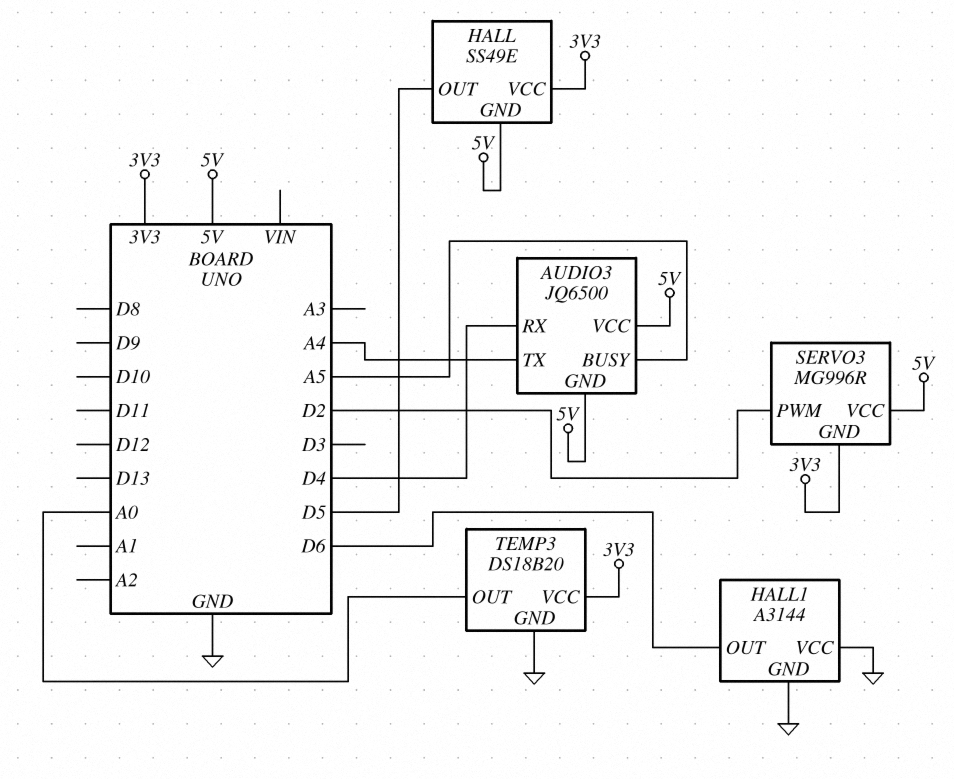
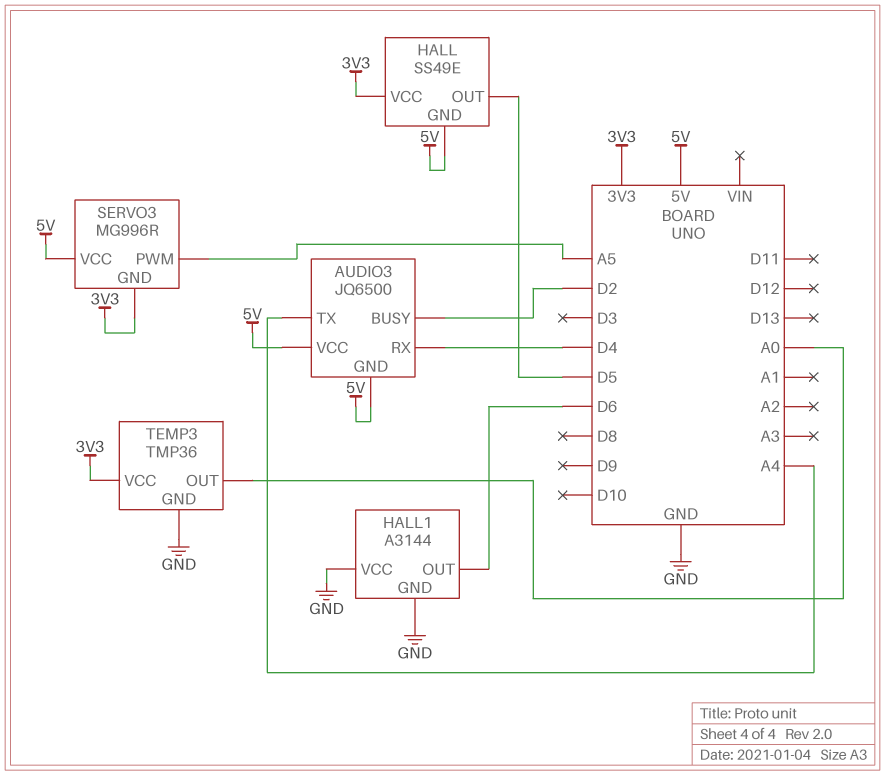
AUDIO3 pin BUSY: A5 -> D2
SERVO3 pin PWM: D2 -> A5
TEMP3: DS18B20 -> TMP36

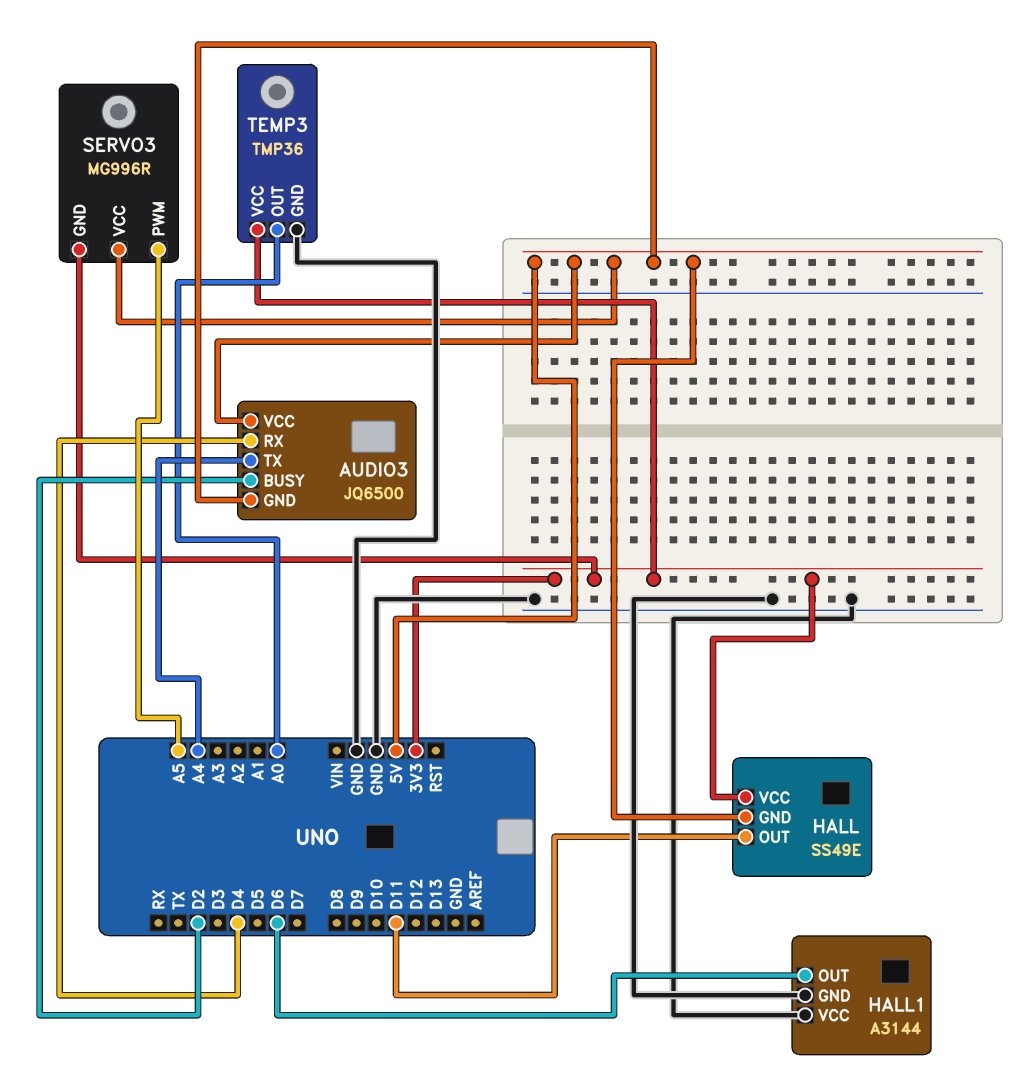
HALL pin OUT: D5 -> D11

